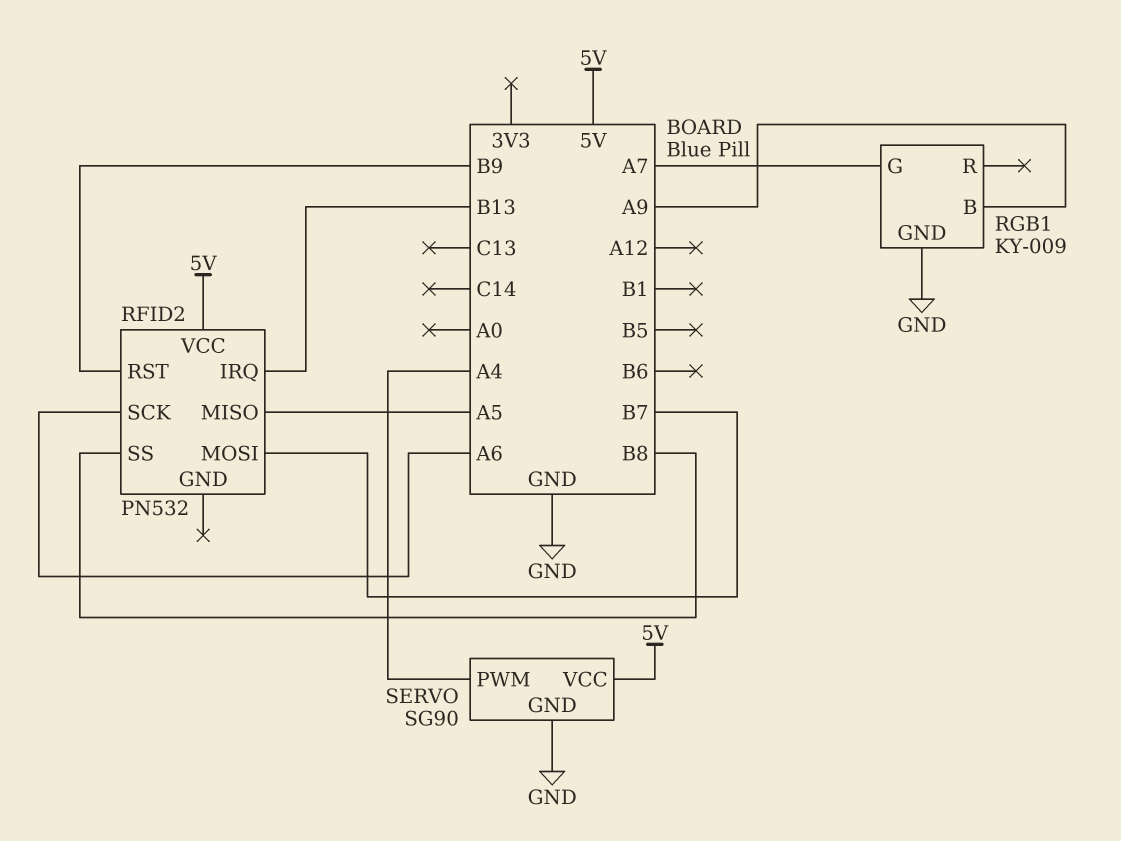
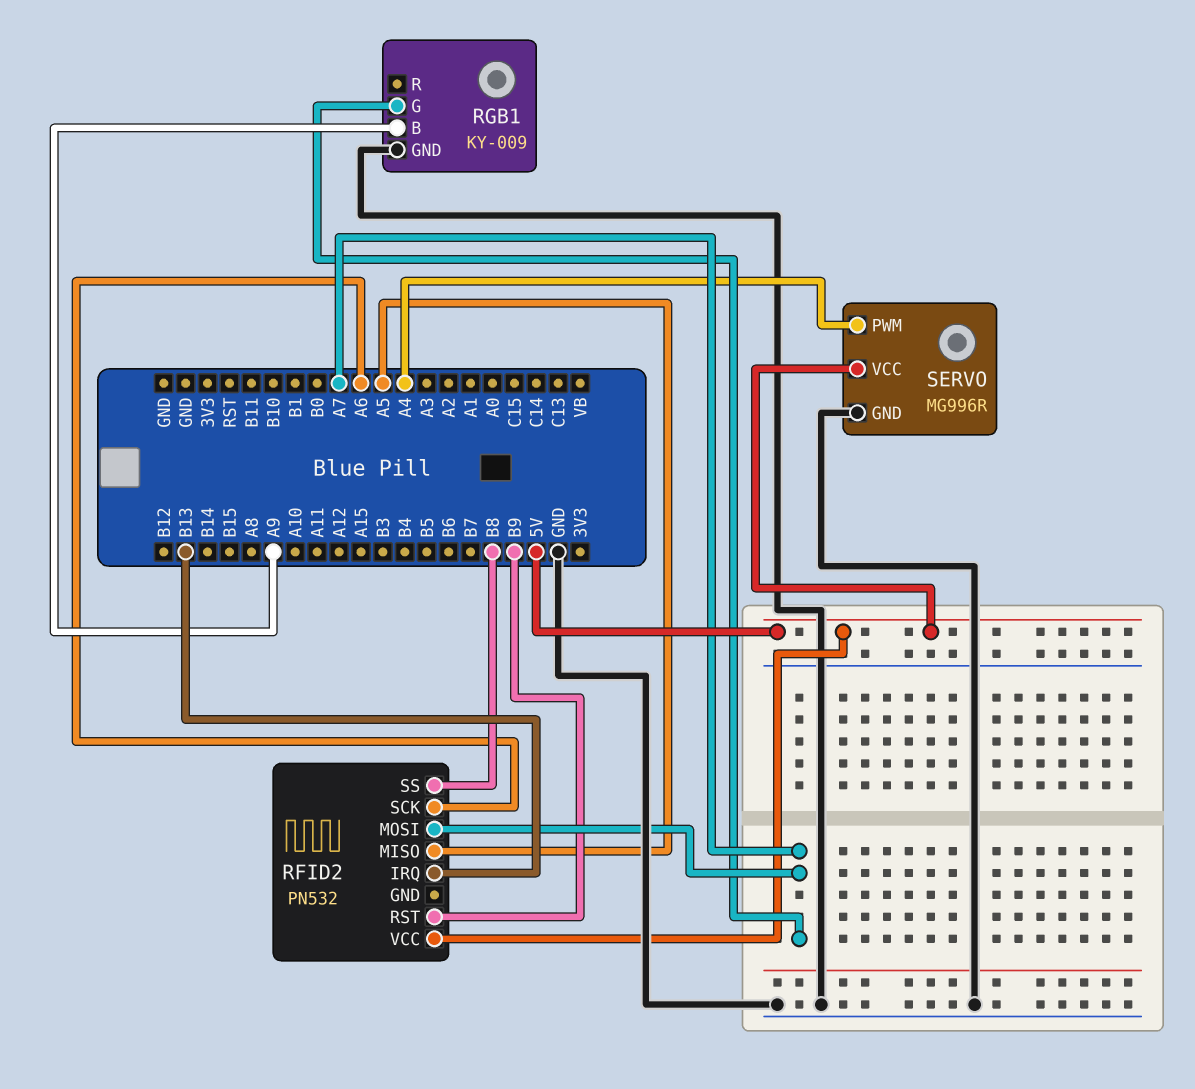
RFID2 pin MOSI: B7 -> A7
SERVO: SG90 -> MG996R

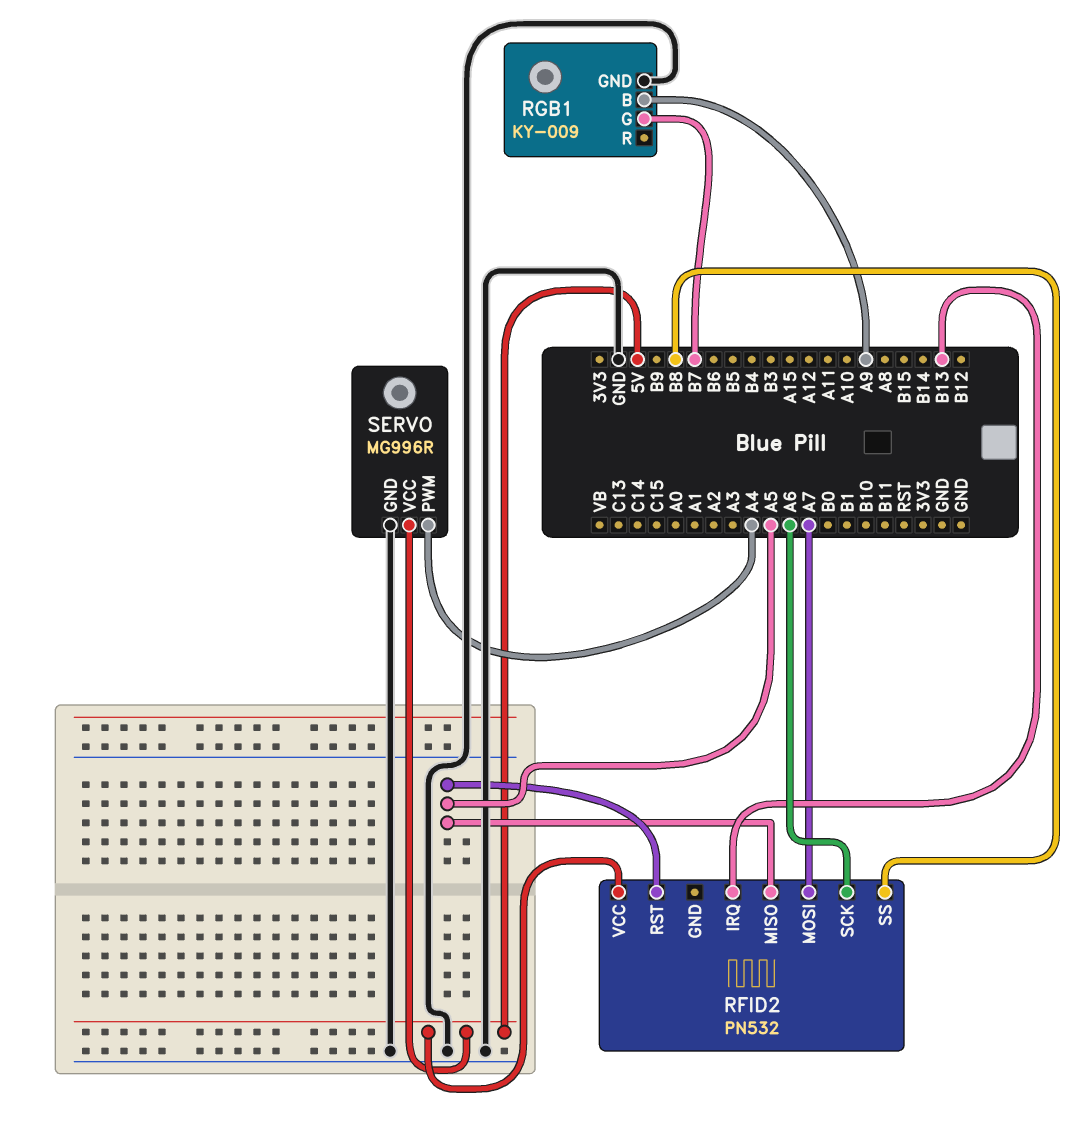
RFID2 pin RST: B9 -> A5
RGB1 pin G: A7 -> B7

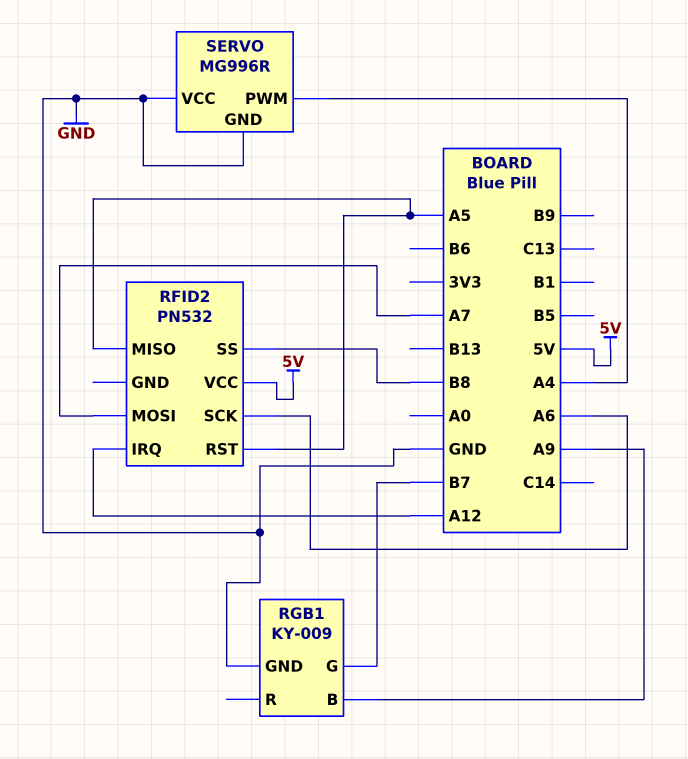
RFID2 pin IRQ: B13 -> A12
SERVO pin VCC: 5V -> GND

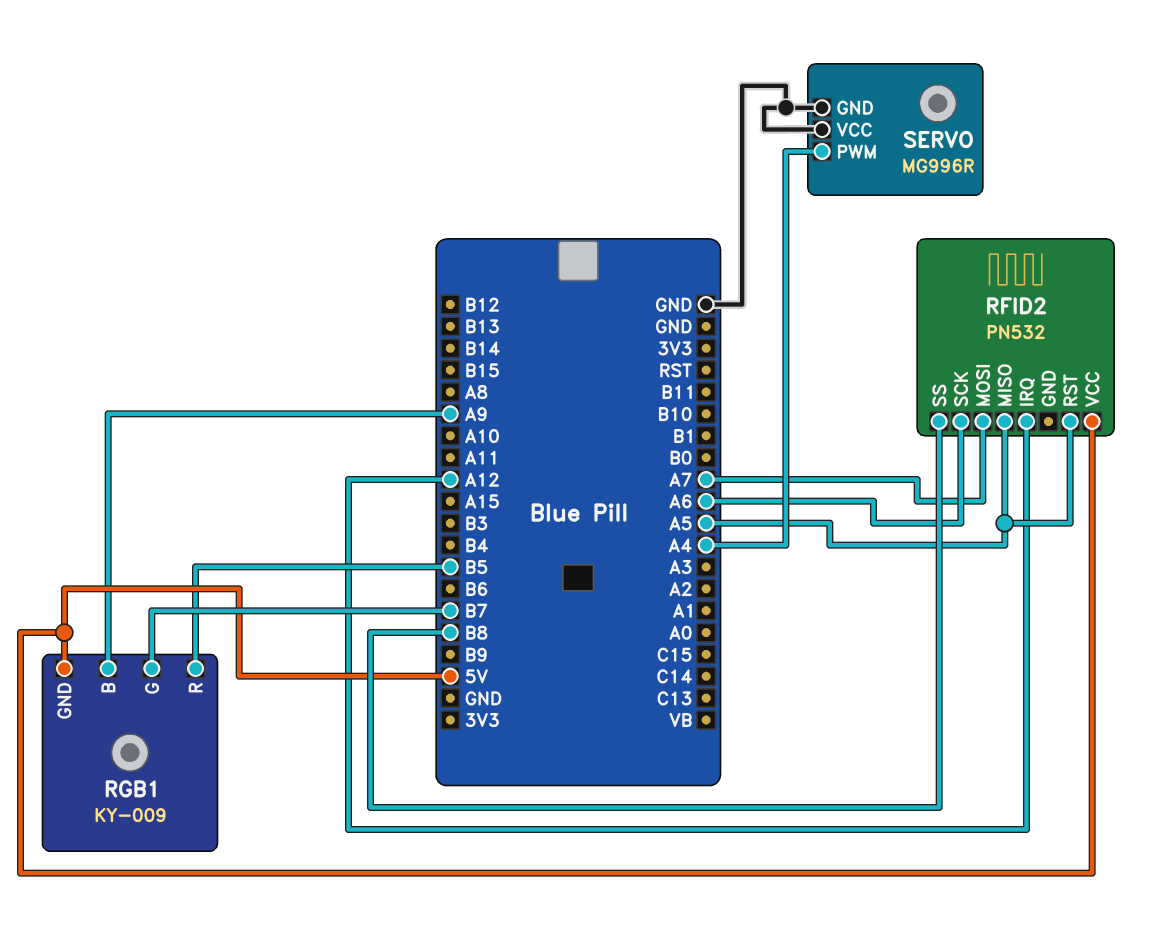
RGB1 pin GND: GND -> 5V
RGB1 pin R: none -> B5

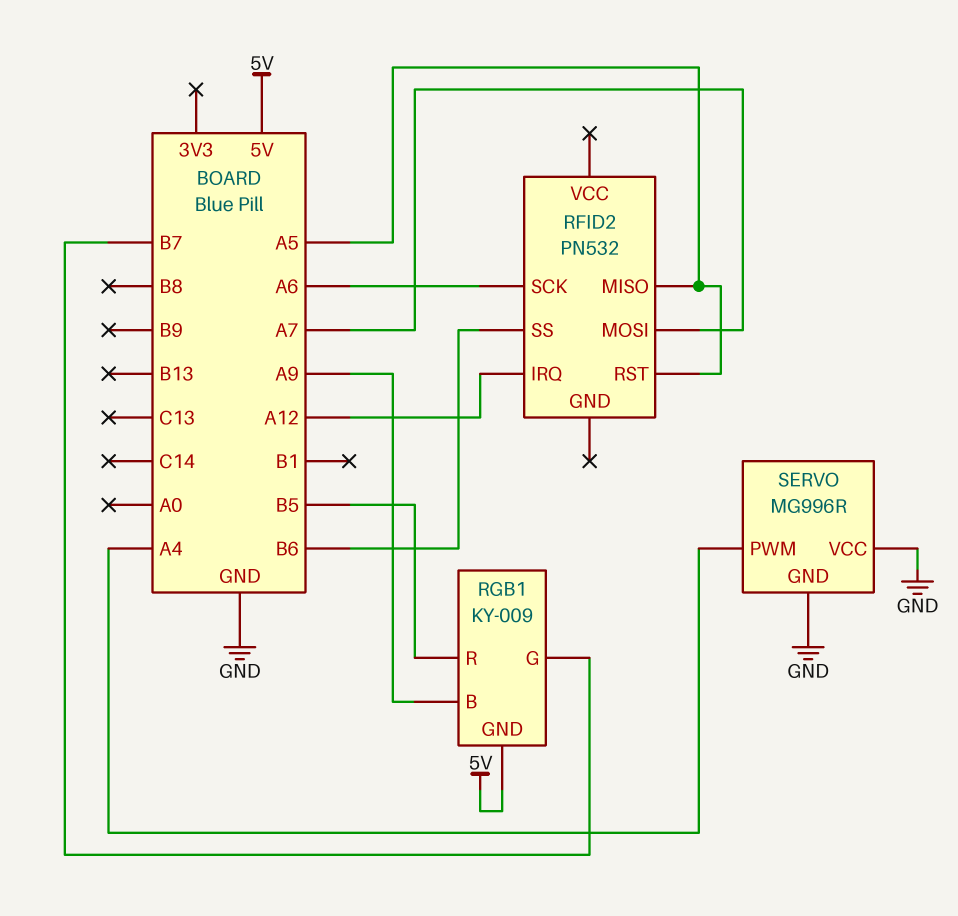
RFID2 pin SS: B8 -> B6
RFID2 pin VCC: 5V -> none

